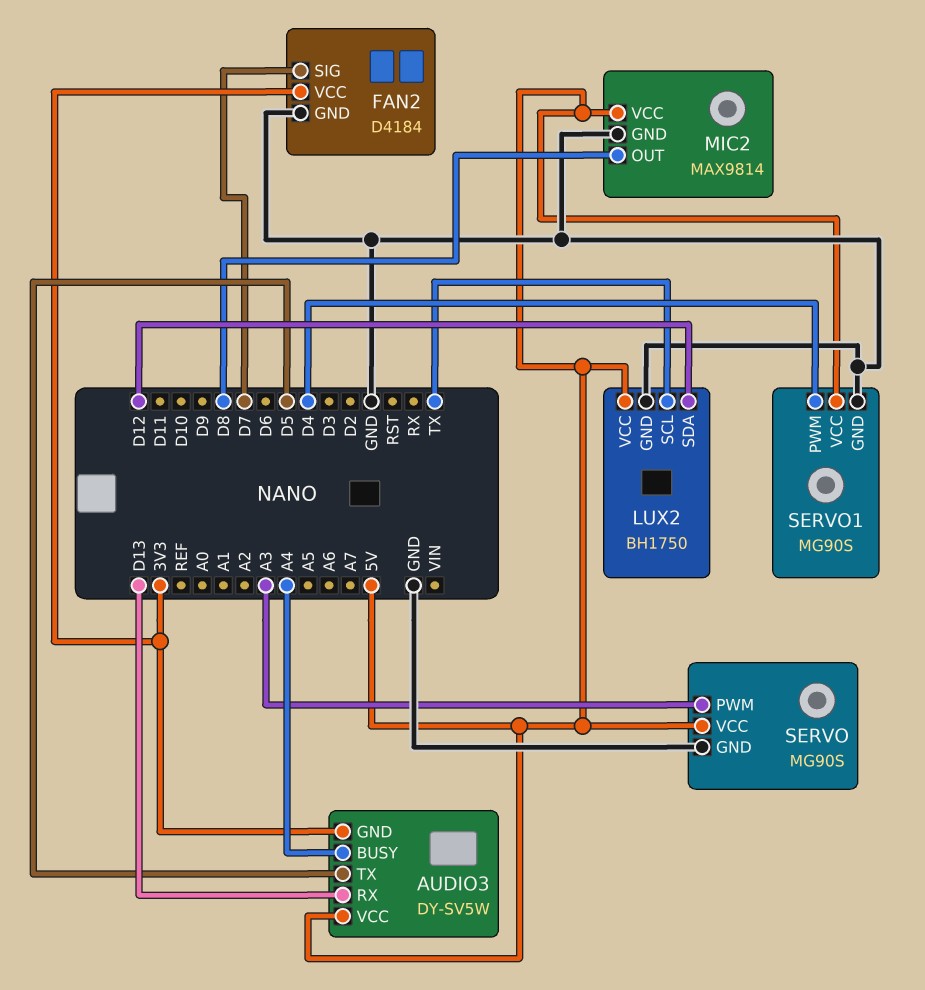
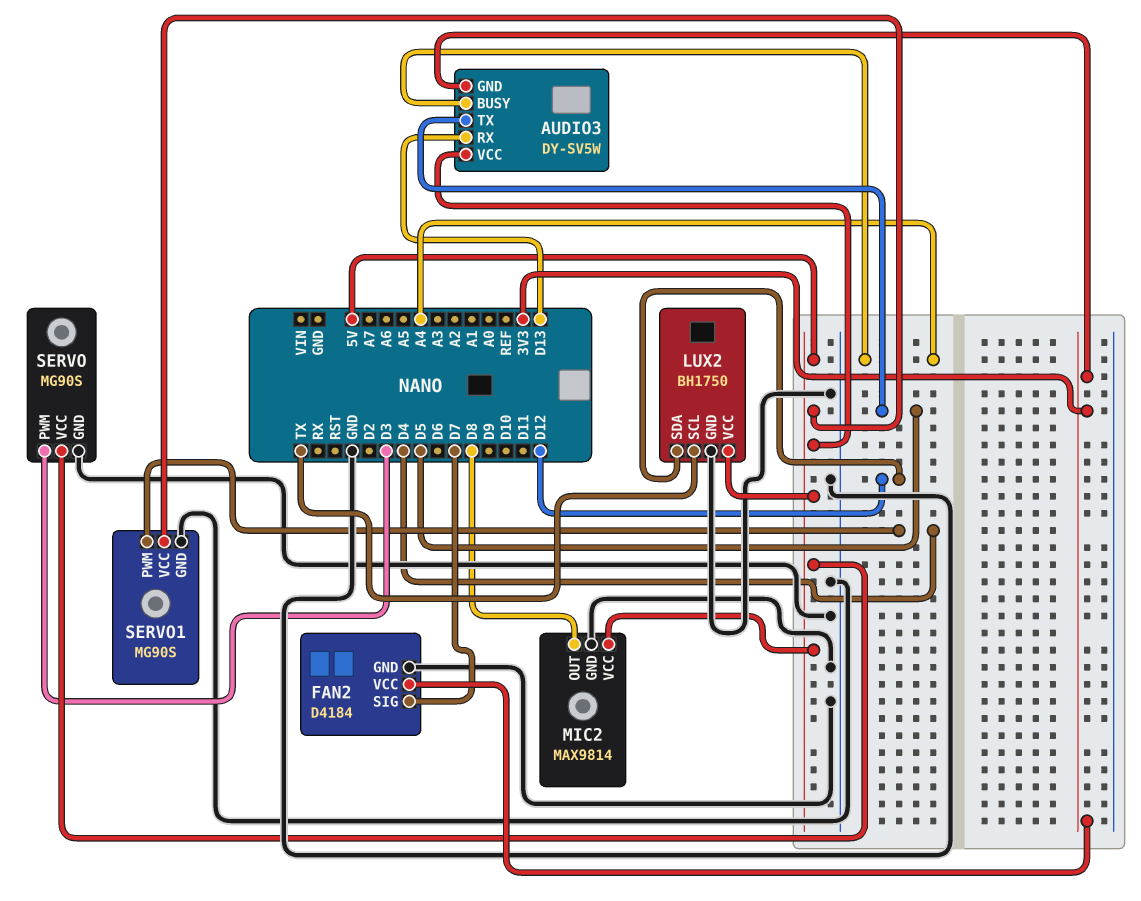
SERVO pin PWM: A3 -> D3

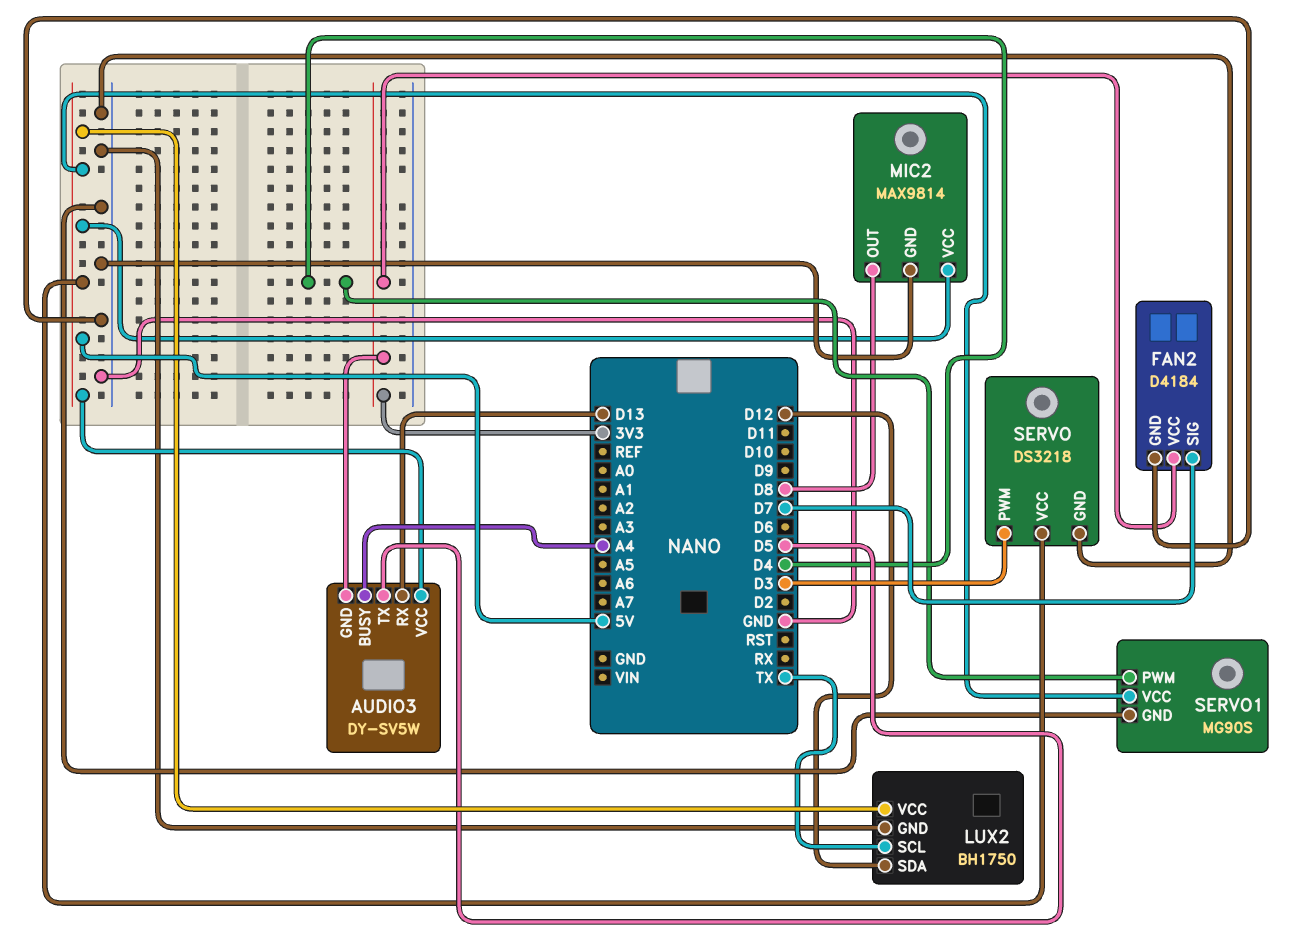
SERVO: MG90S -> DS3218

